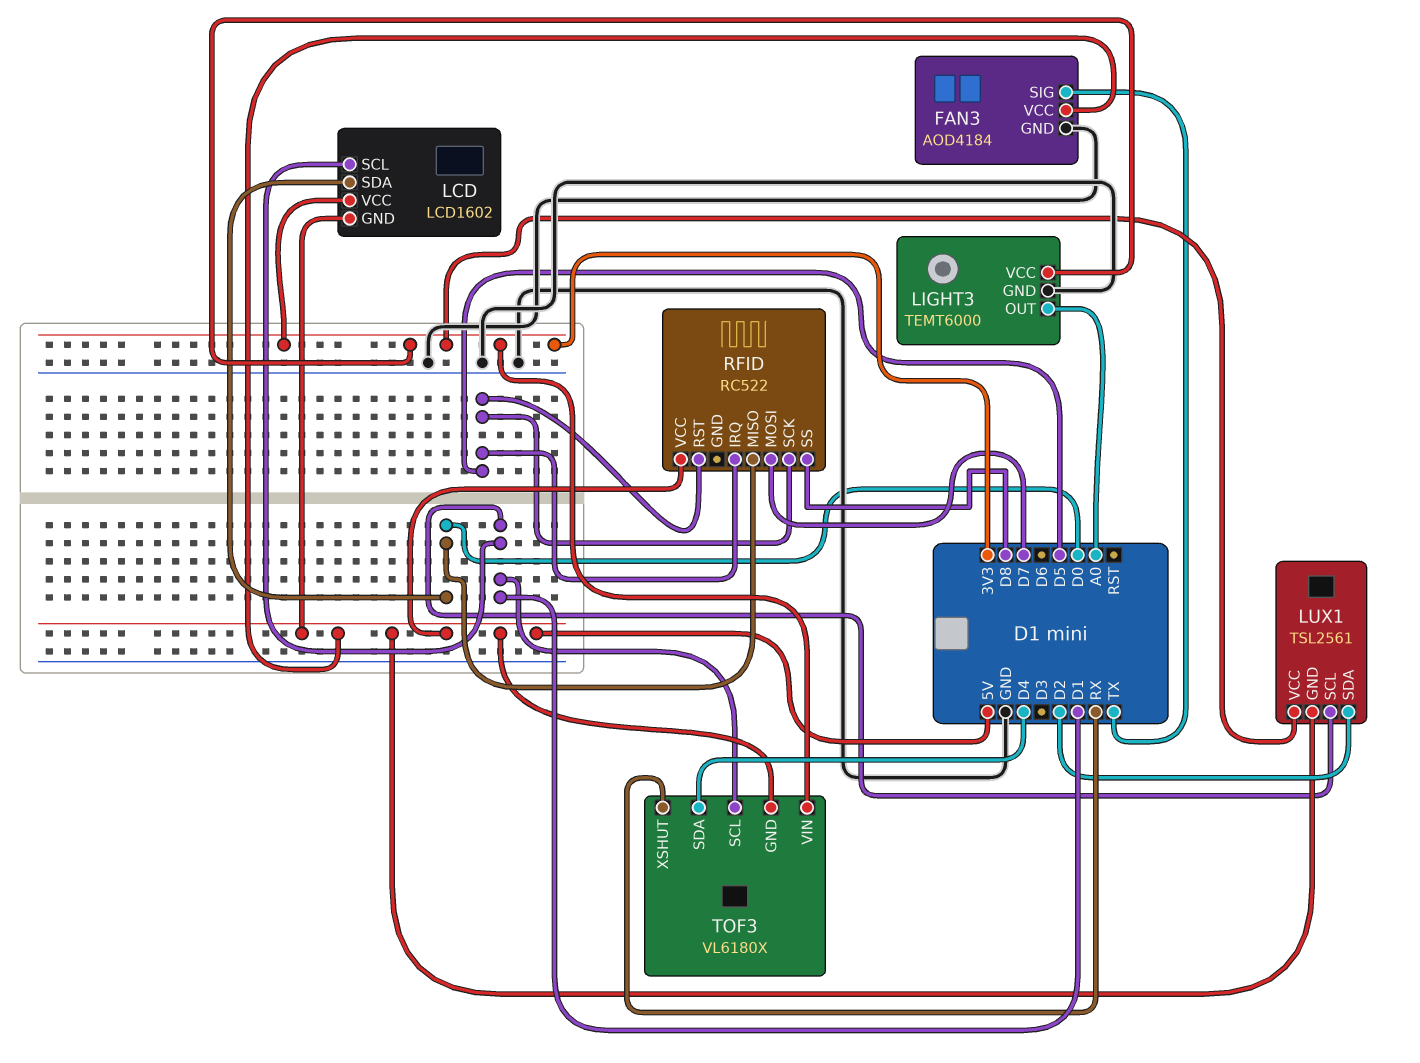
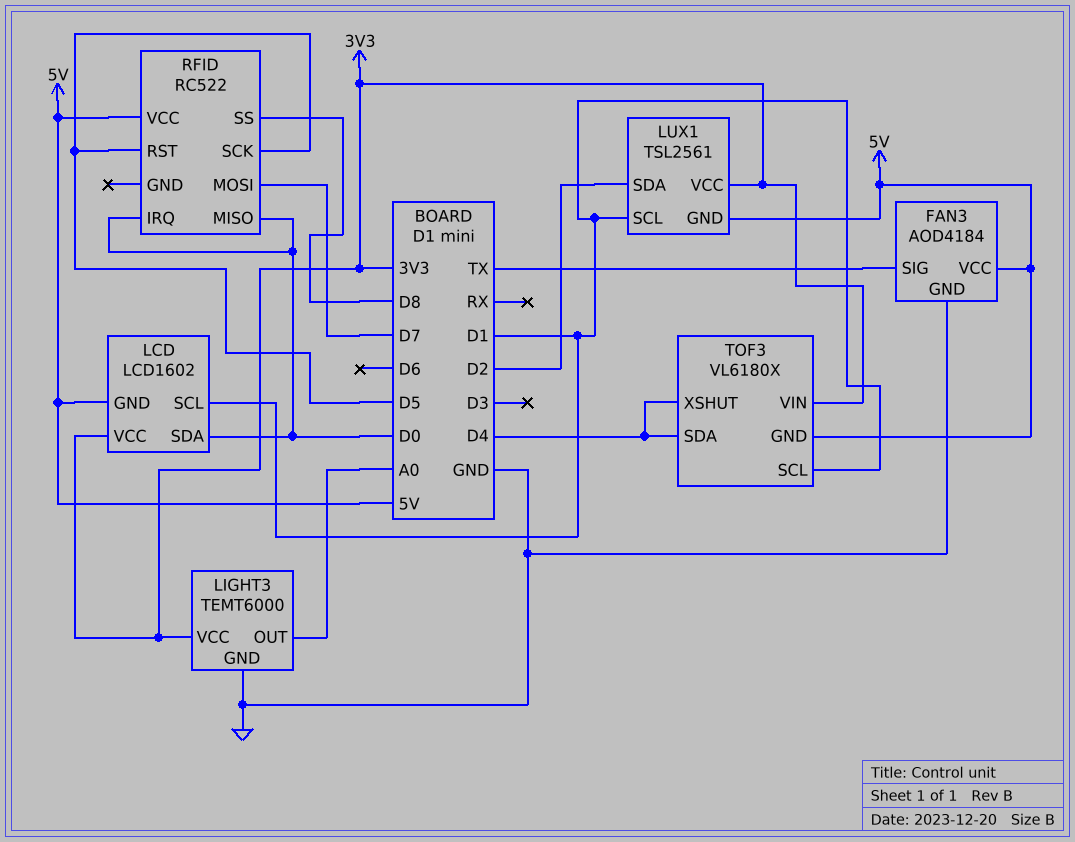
RFID pin IRQ: D5 -> D0
TOF3 pin XSHUT: RX -> D4

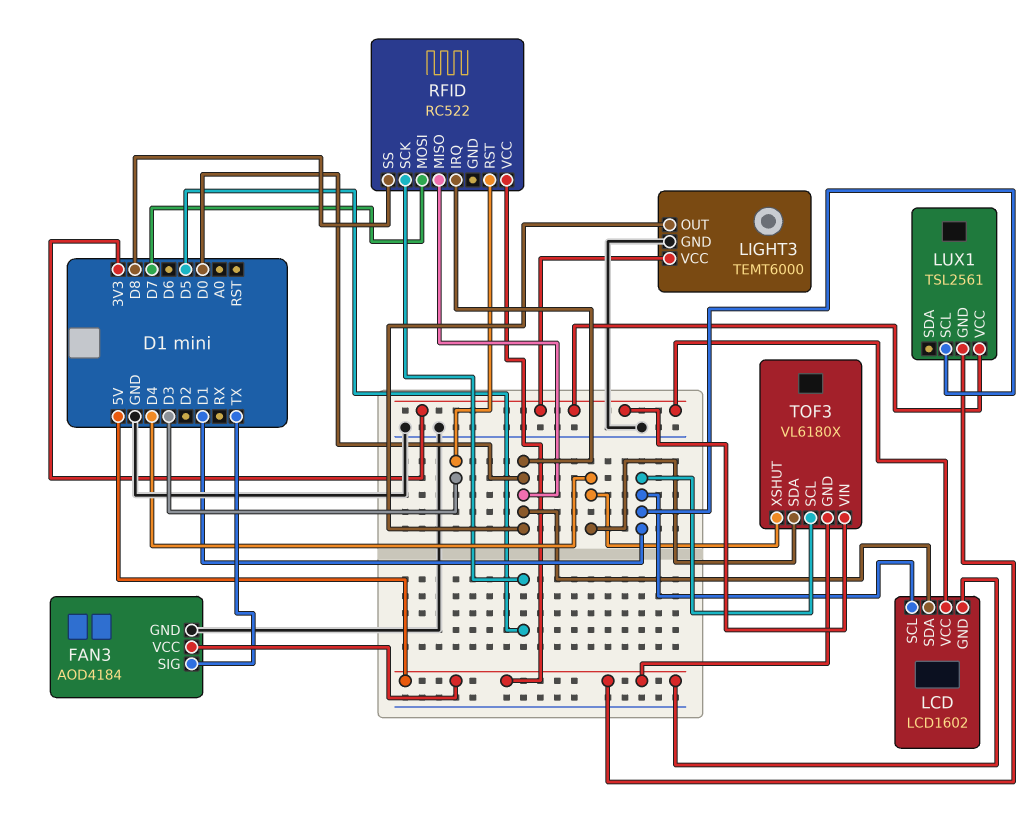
LIGHT3 pin OUT: A0 -> D0
LUX1 pin SDA: D2 -> none
RFID pin RST: D5 -> D3

